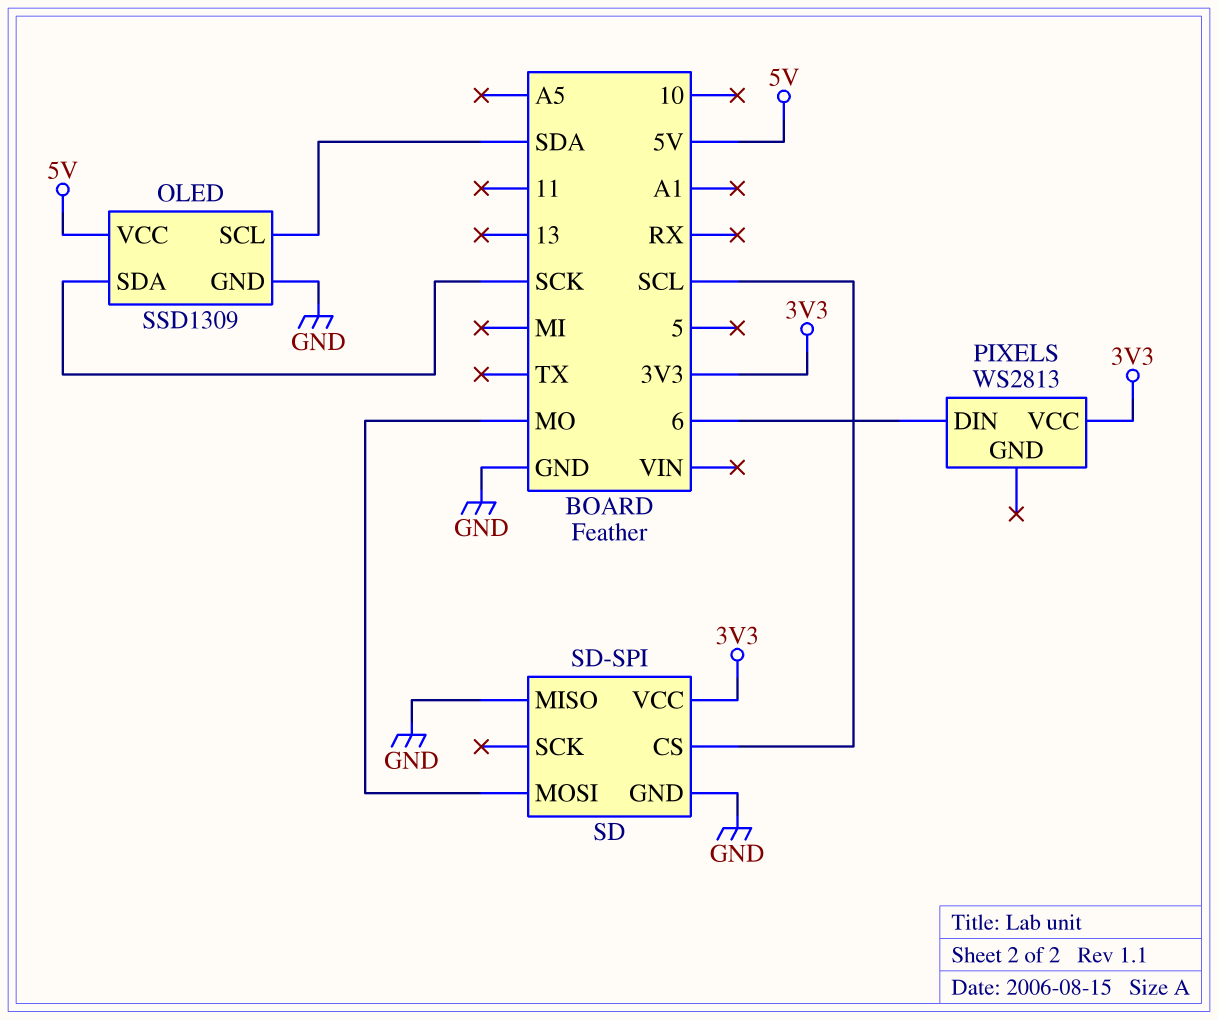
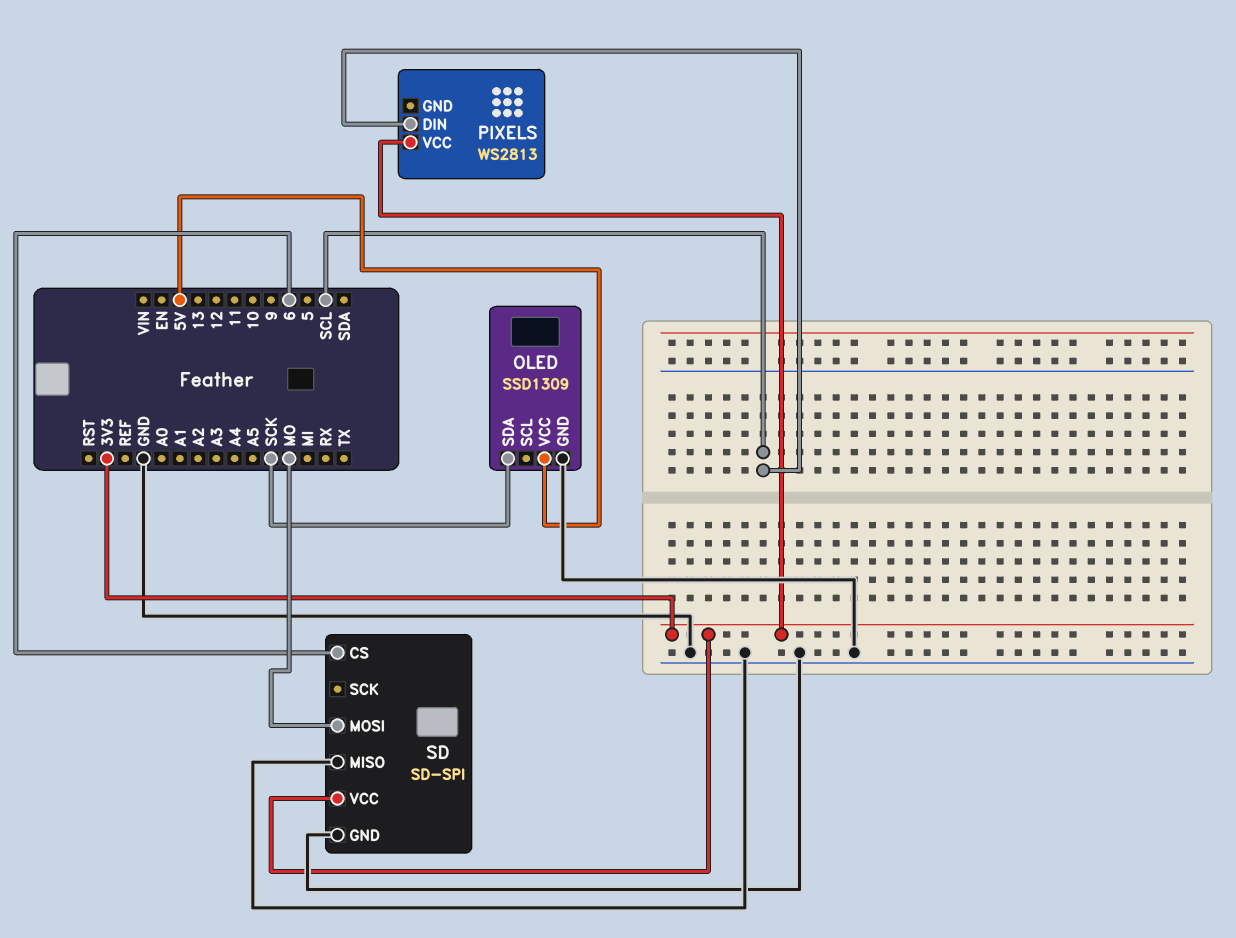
OLED pin SCL: SDA -> none
PIXELS pin DIN: 6 -> SCL
SD pin CS: SCL -> 6

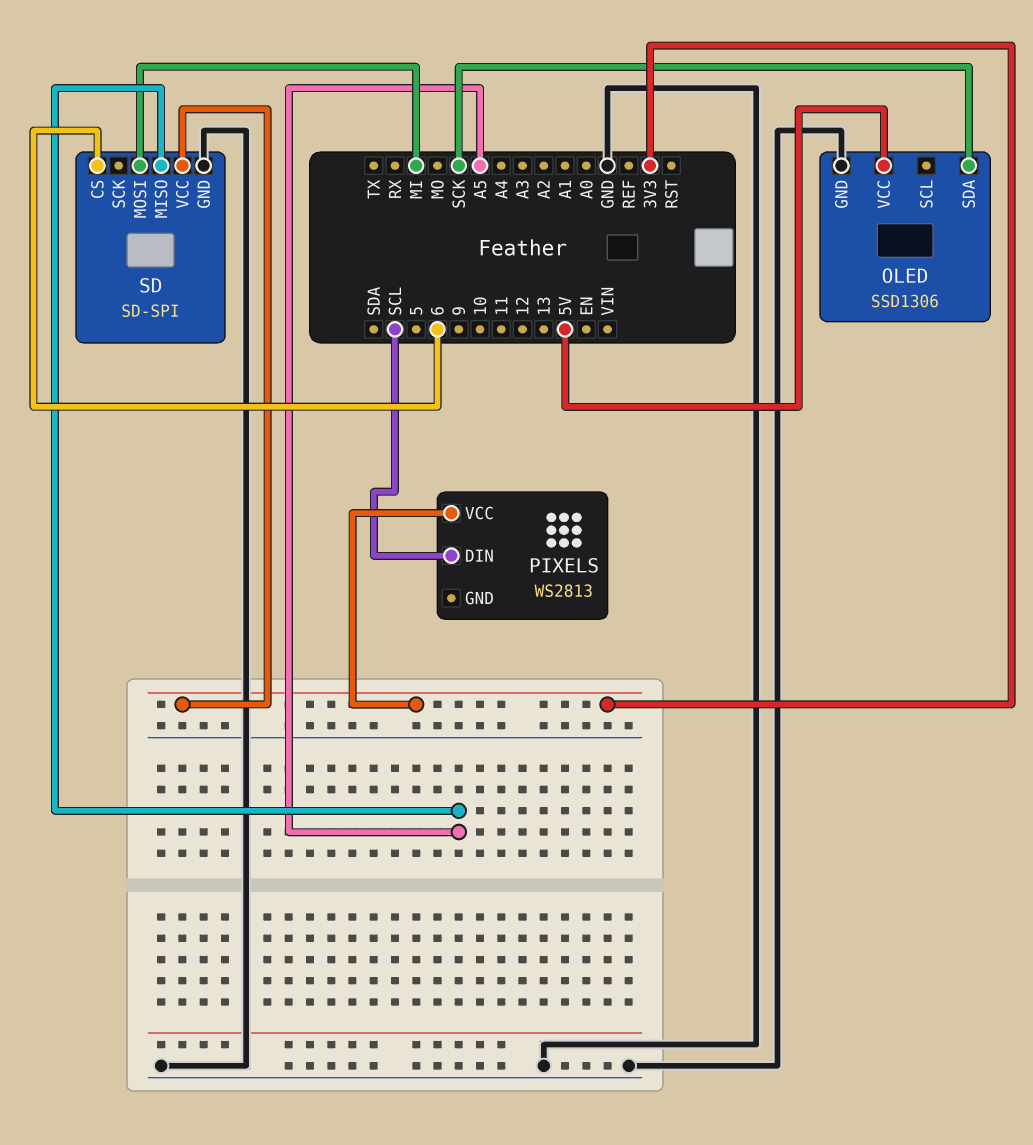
OLED: SSD1309 -> SSD1306
SD pin MISO: GND -> A5
SD pin MOSI: MO -> MI

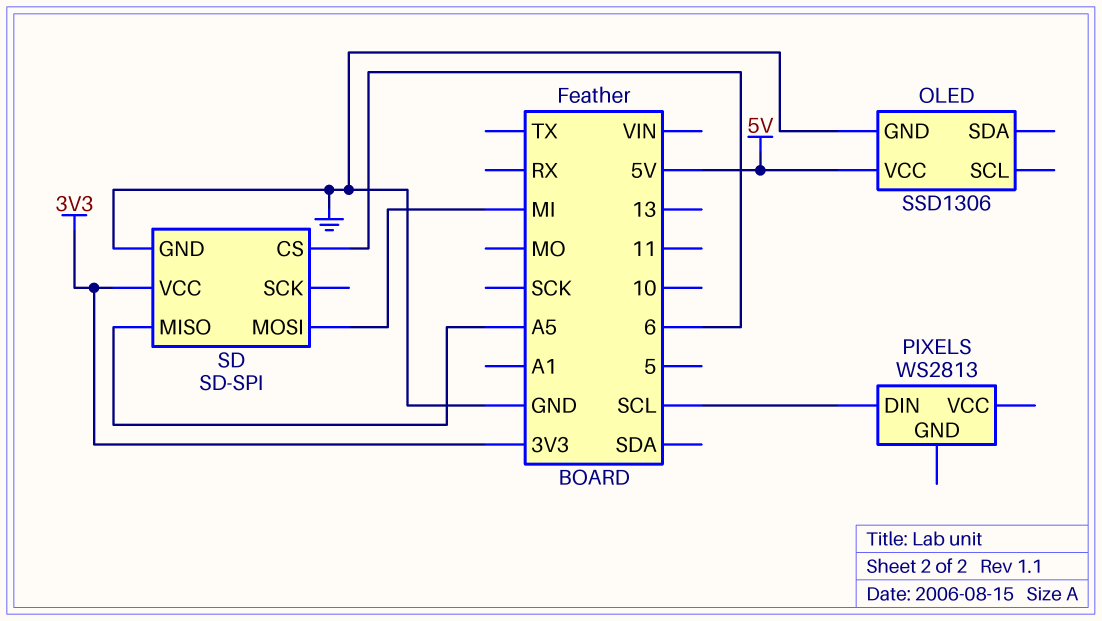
OLED pin SDA: SCK -> none
PIXELS pin VCC: 3V3 -> none

